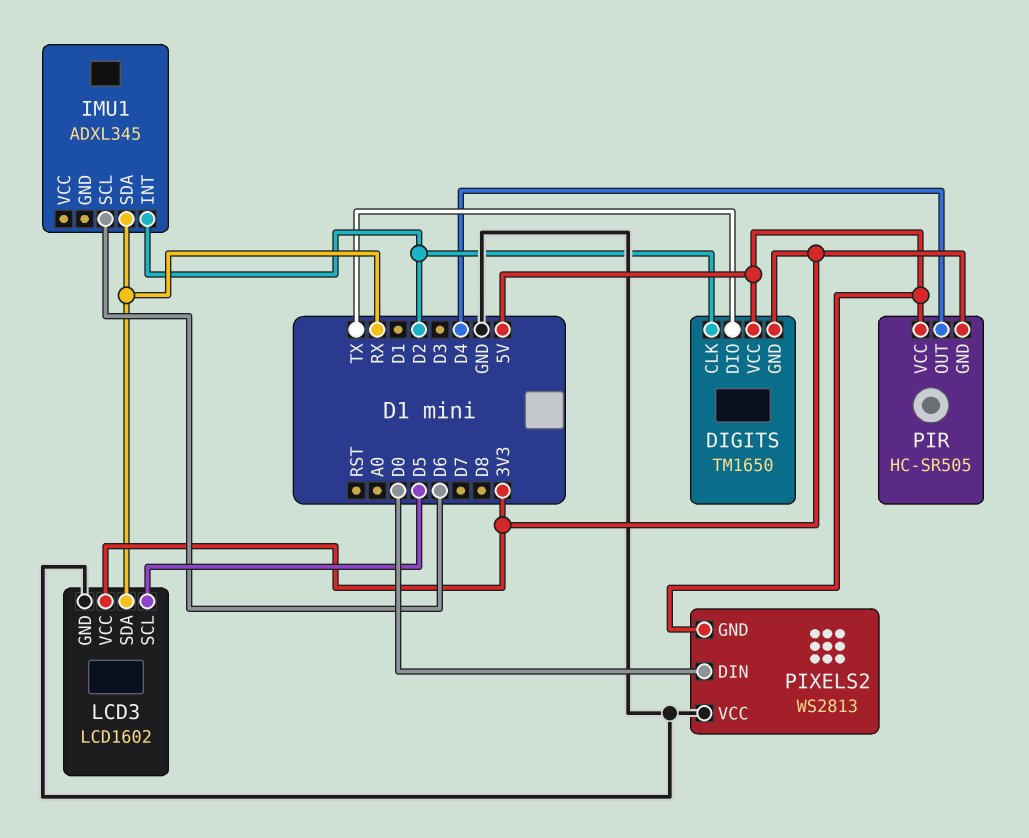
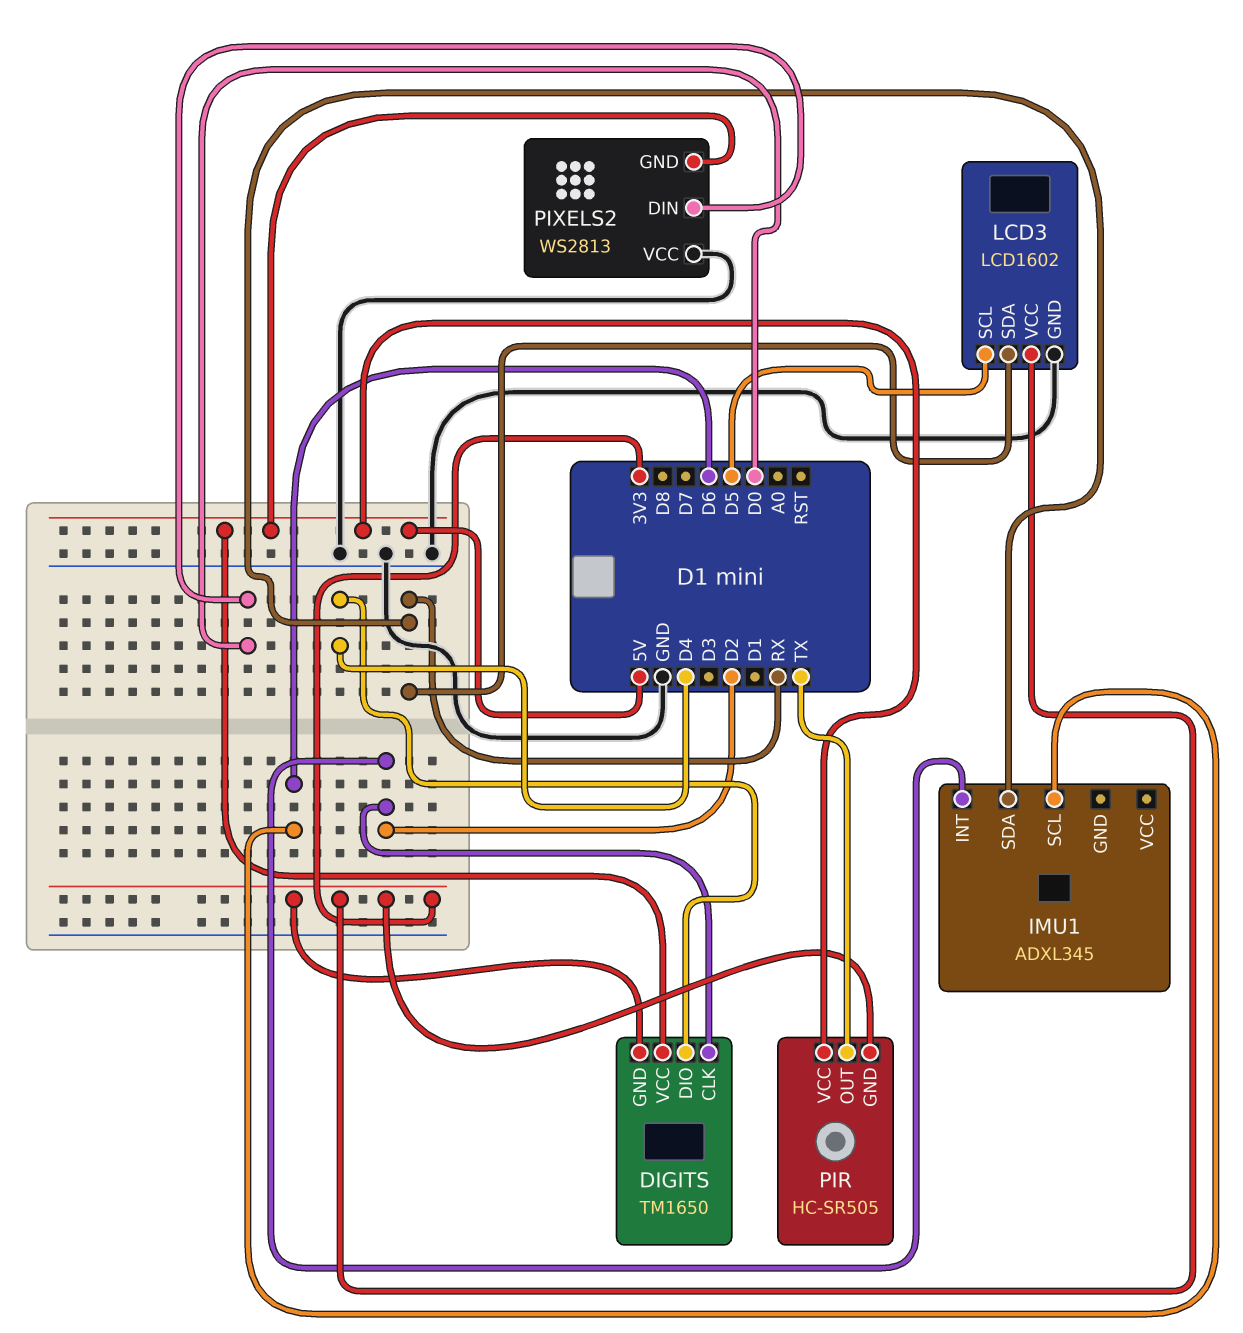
DIGITS pin DIO: TX -> D4
PIR pin OUT: D4 -> TX

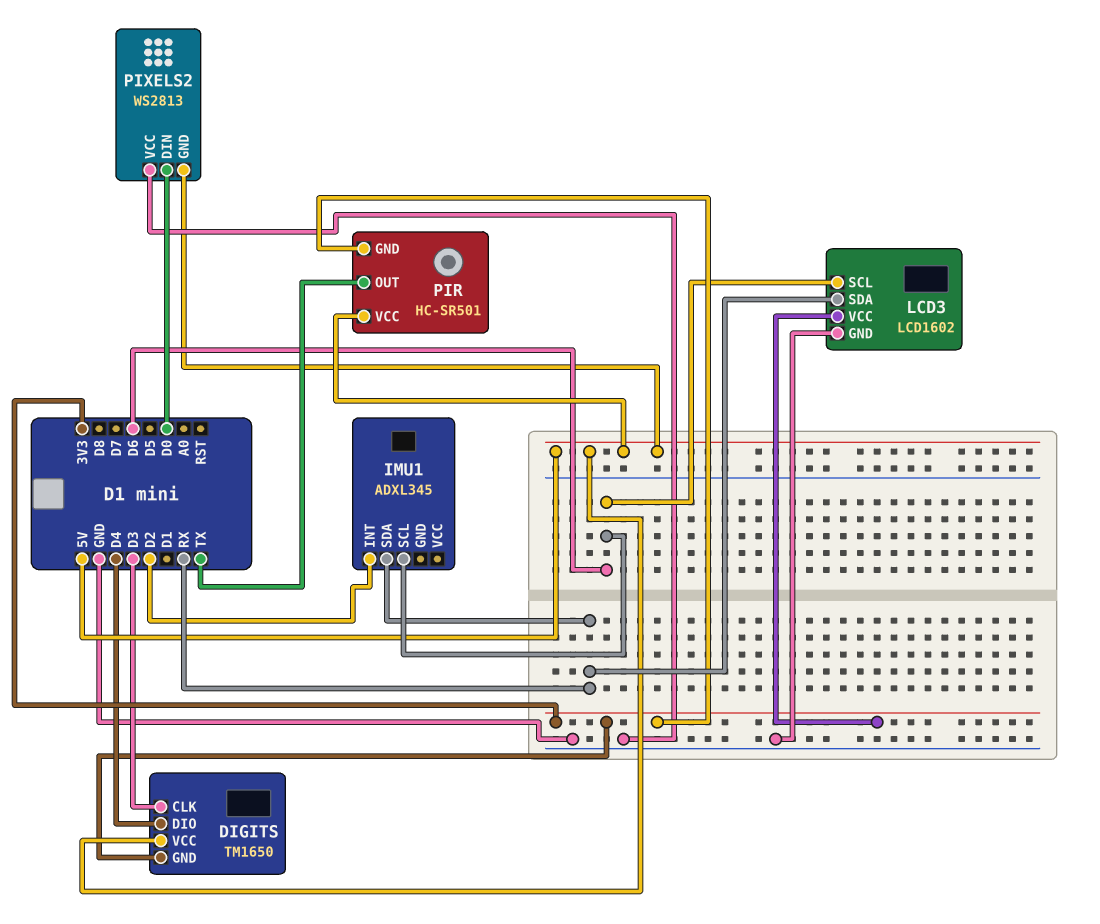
DIGITS pin CLK: D2 -> D3
LCD3 pin SCL: D5 -> D6
PIR: HC-SR505 -> HC-SR501

